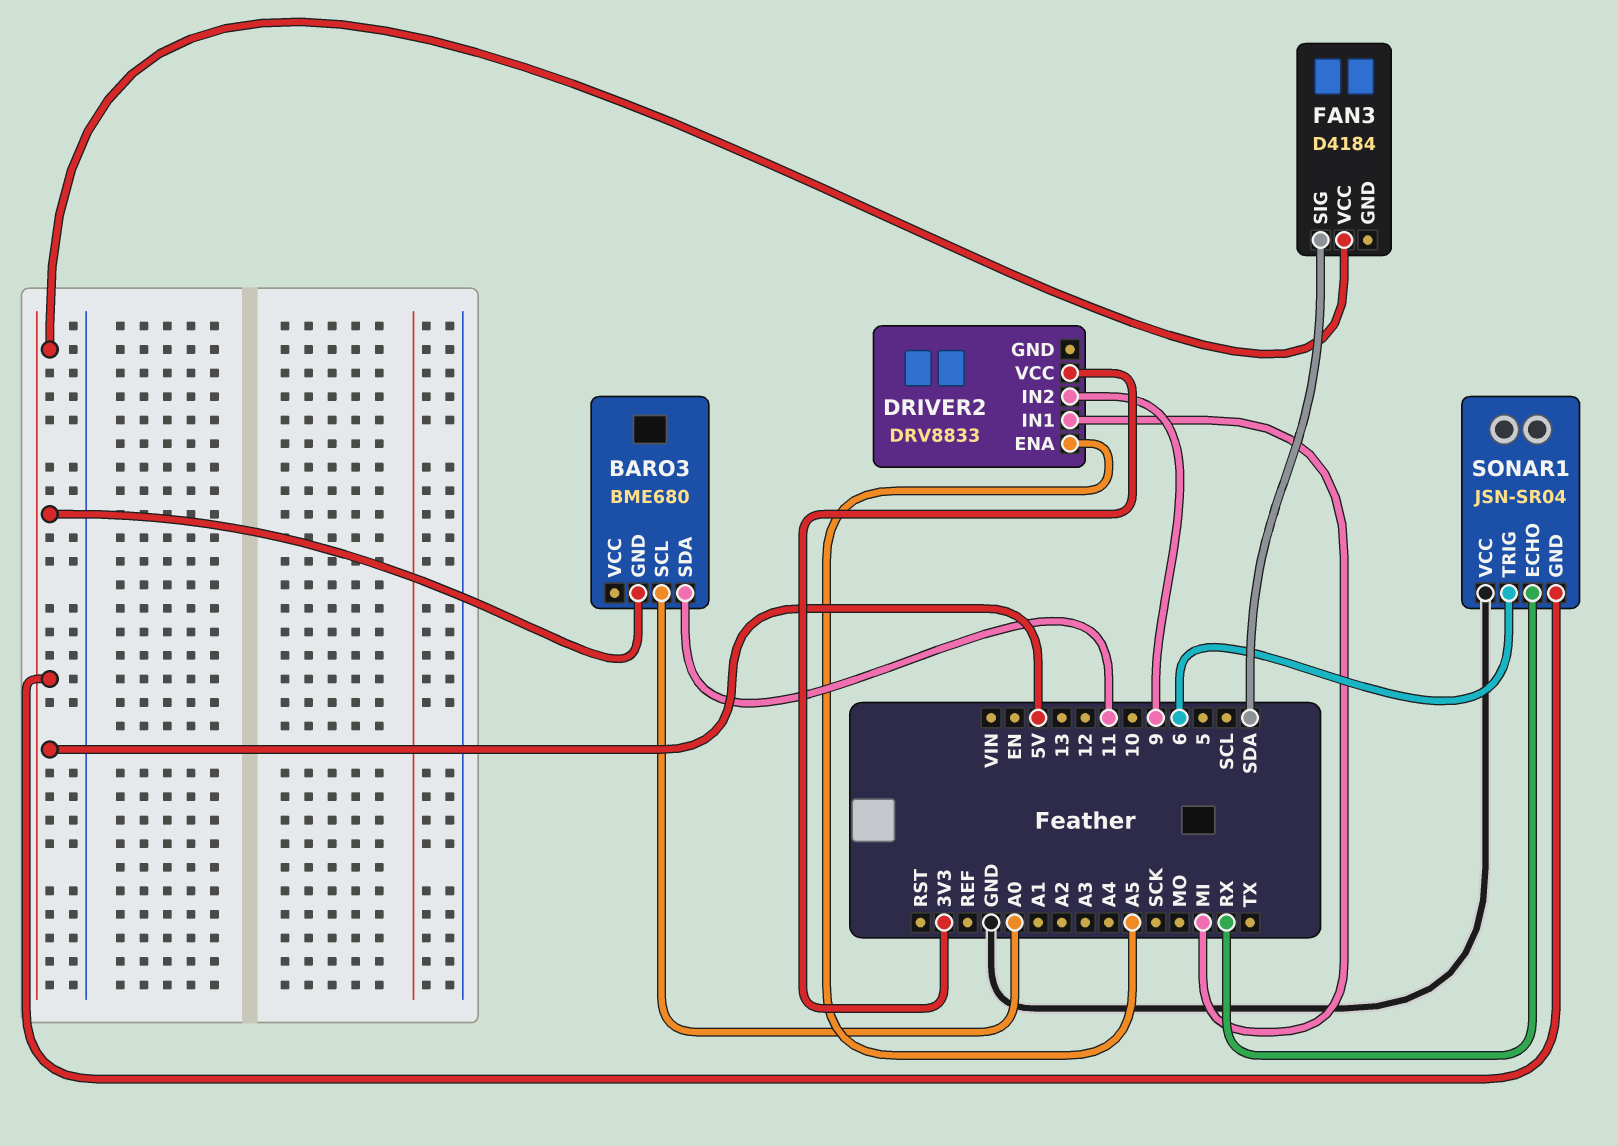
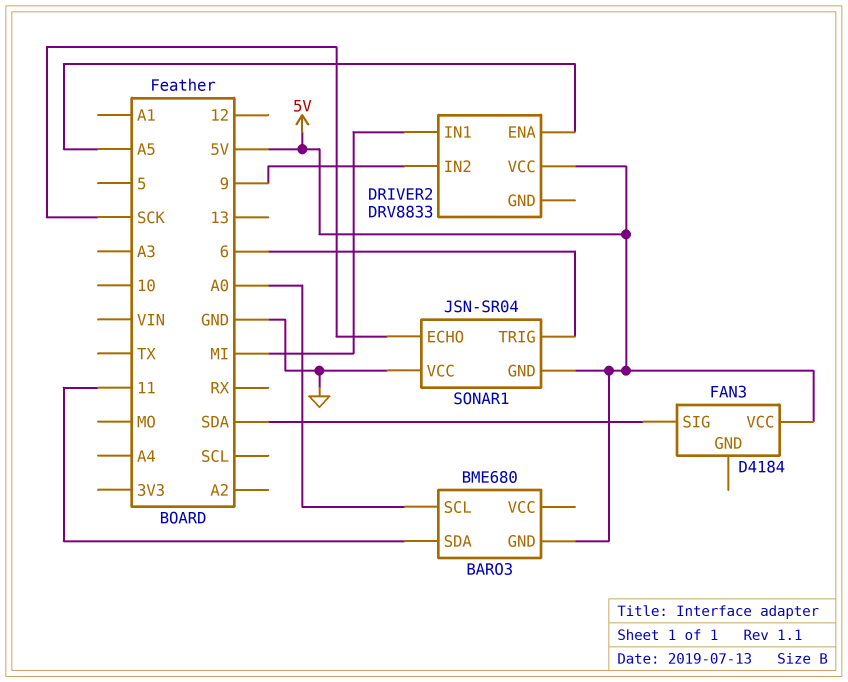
DRIVER2 pin VCC: 3V3 -> 5V
SONAR1 pin ECHO: RX -> SCK

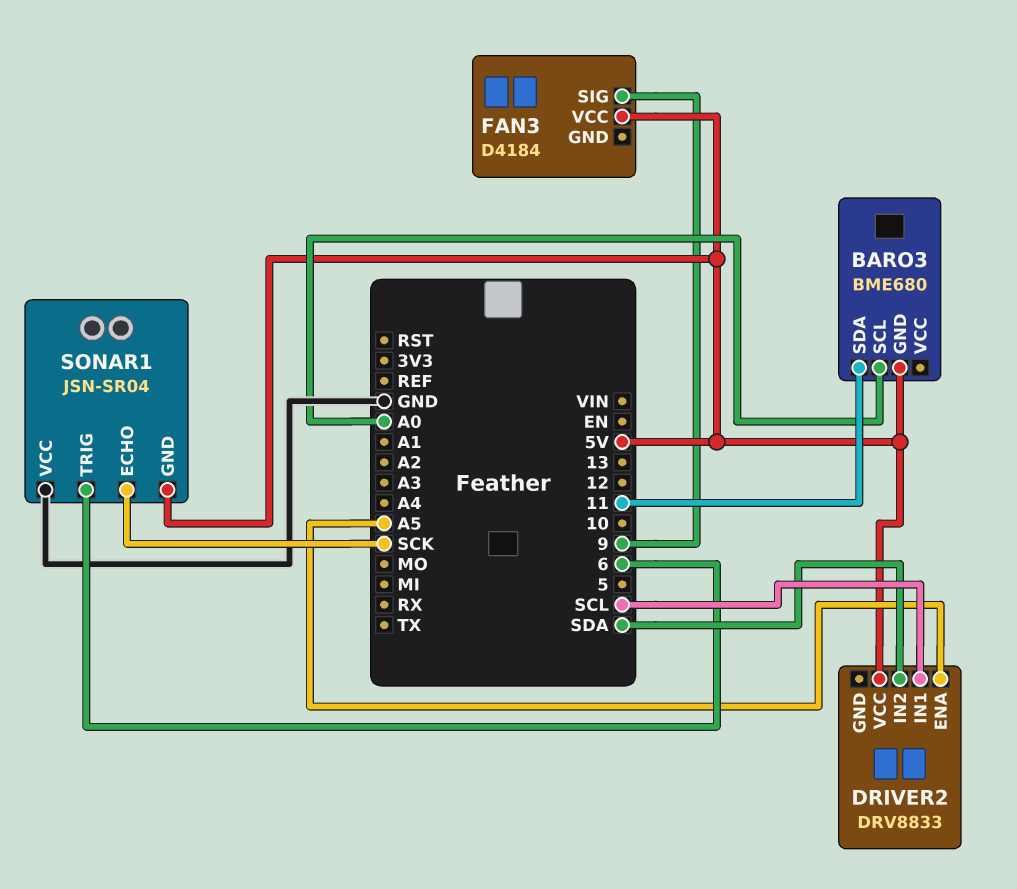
DRIVER2 pin IN1: MI -> SCL
DRIVER2 pin IN2: 9 -> SDA
FAN3 pin SIG: SDA -> 9

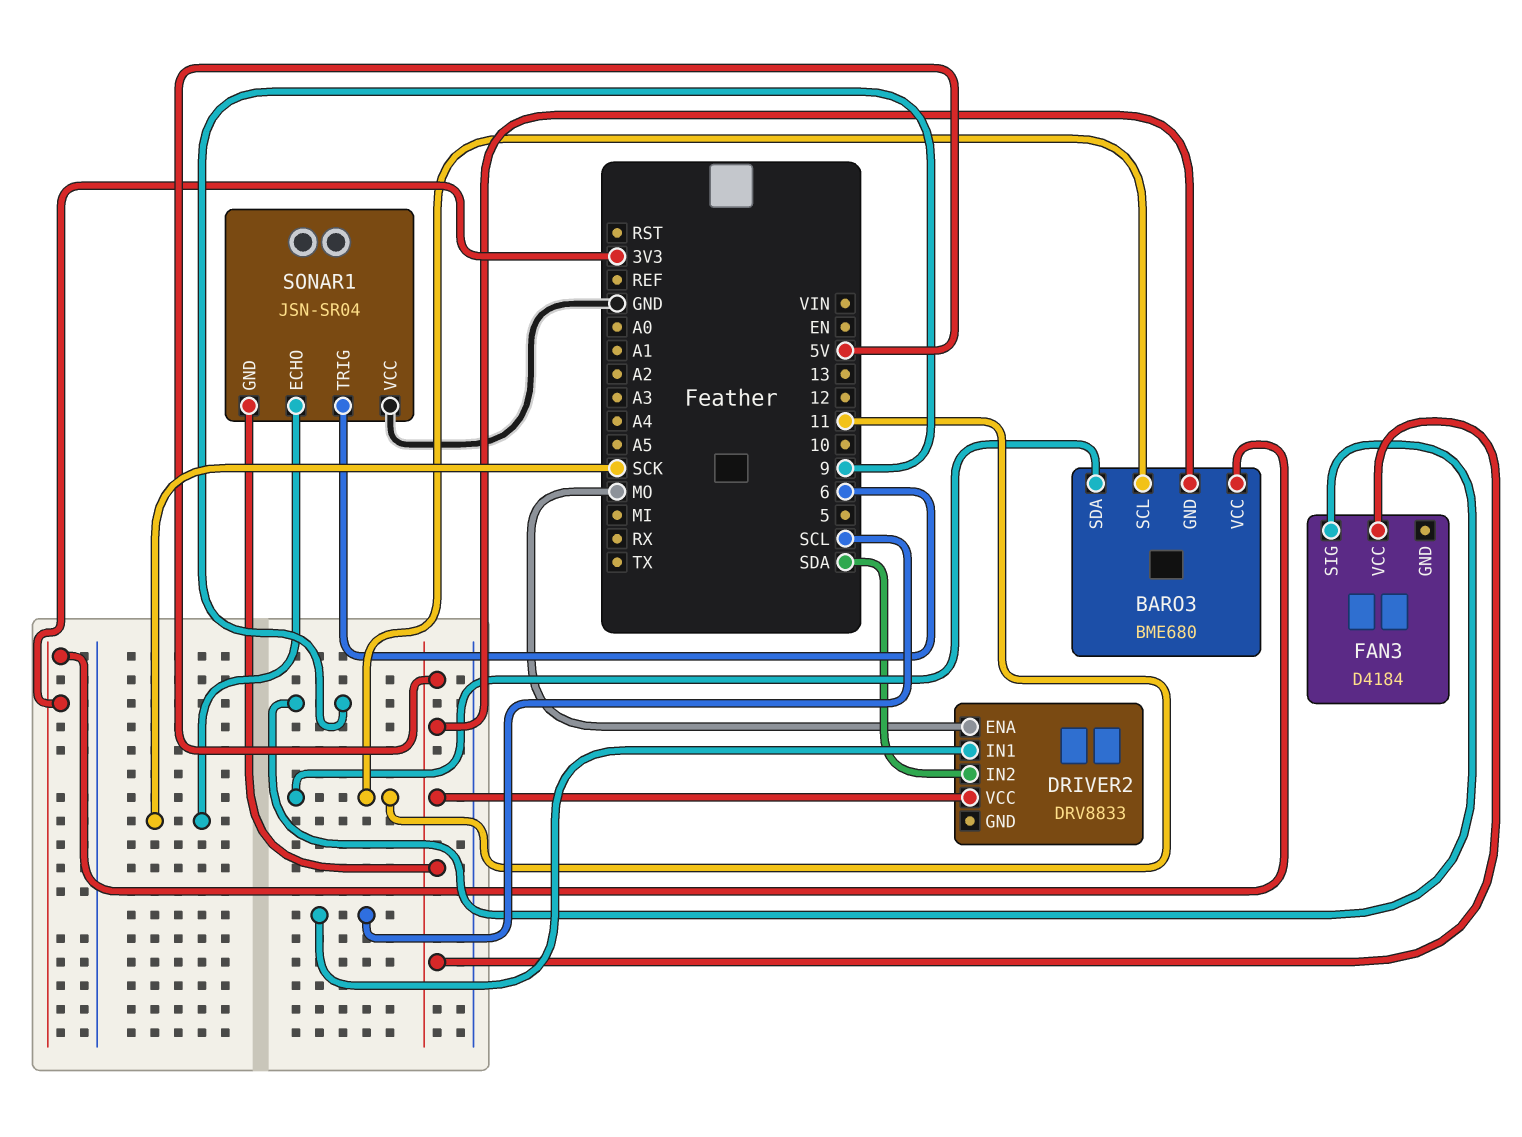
BARO3 pin SCL: A0 -> 11
BARO3 pin VCC: none -> 3V3
DRIVER2 pin ENA: A5 -> MO

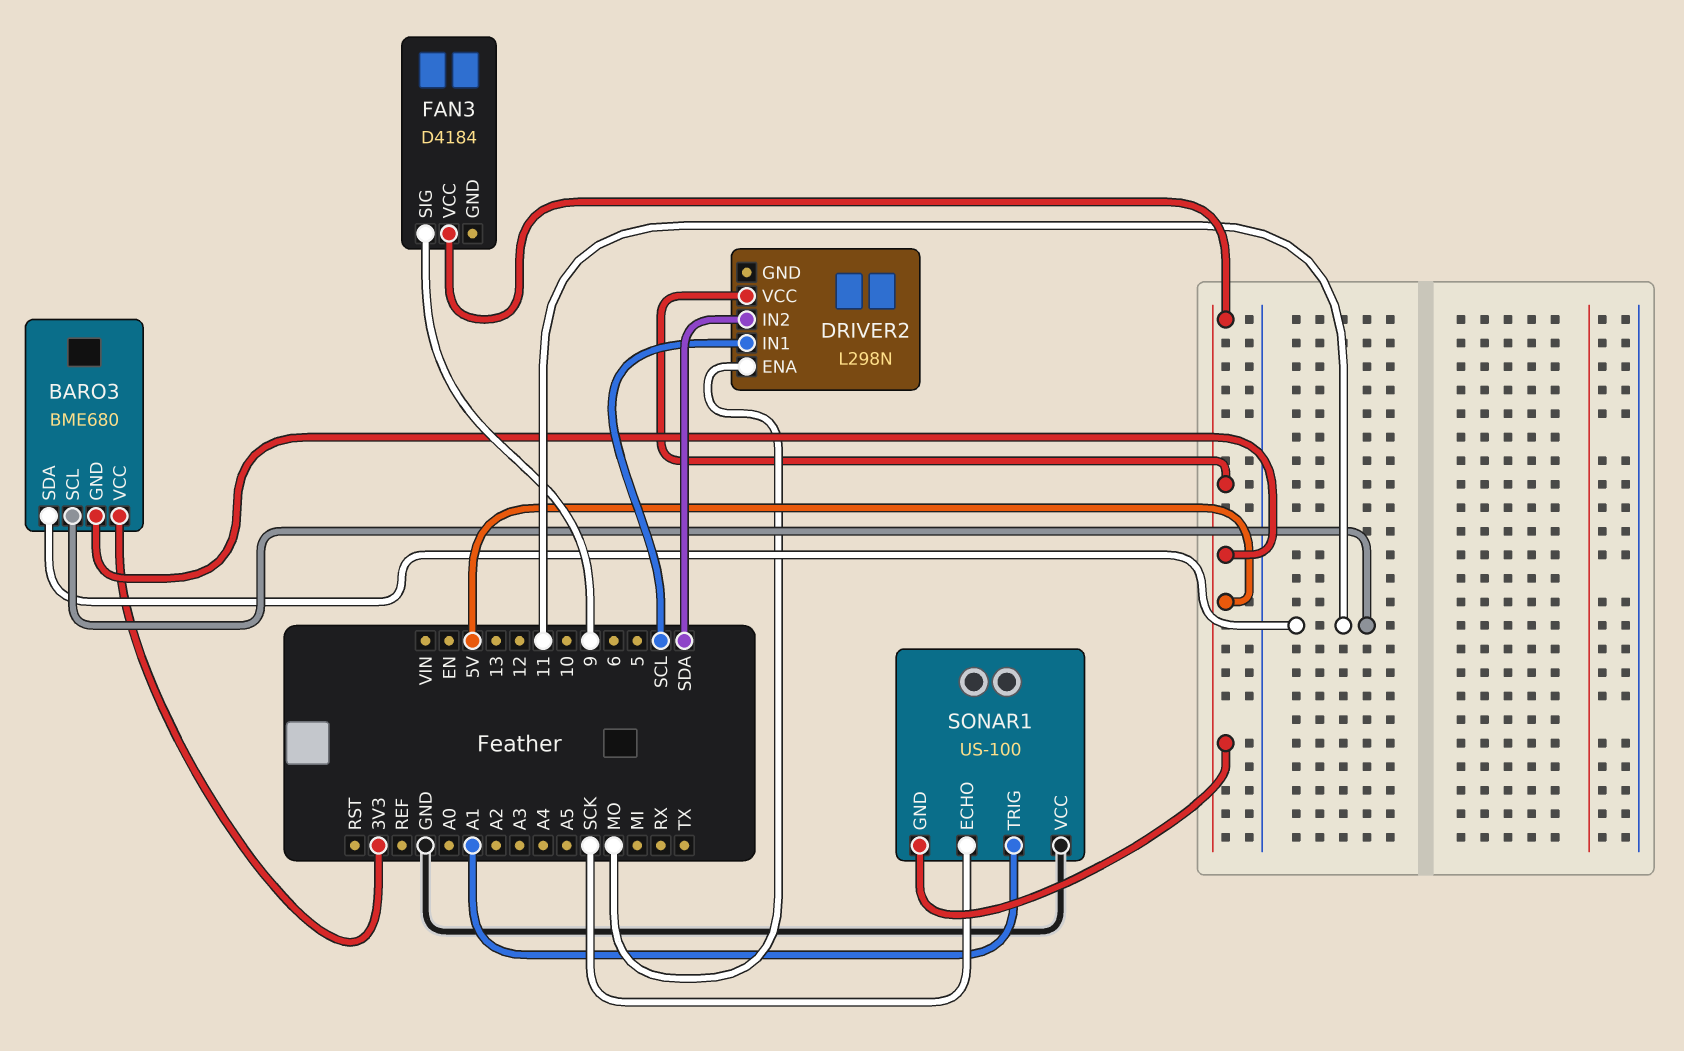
DRIVER2: DRV8833 -> L298N
SONAR1: JSN-SR04 -> US-100
SONAR1 pin TRIG: 6 -> A1

